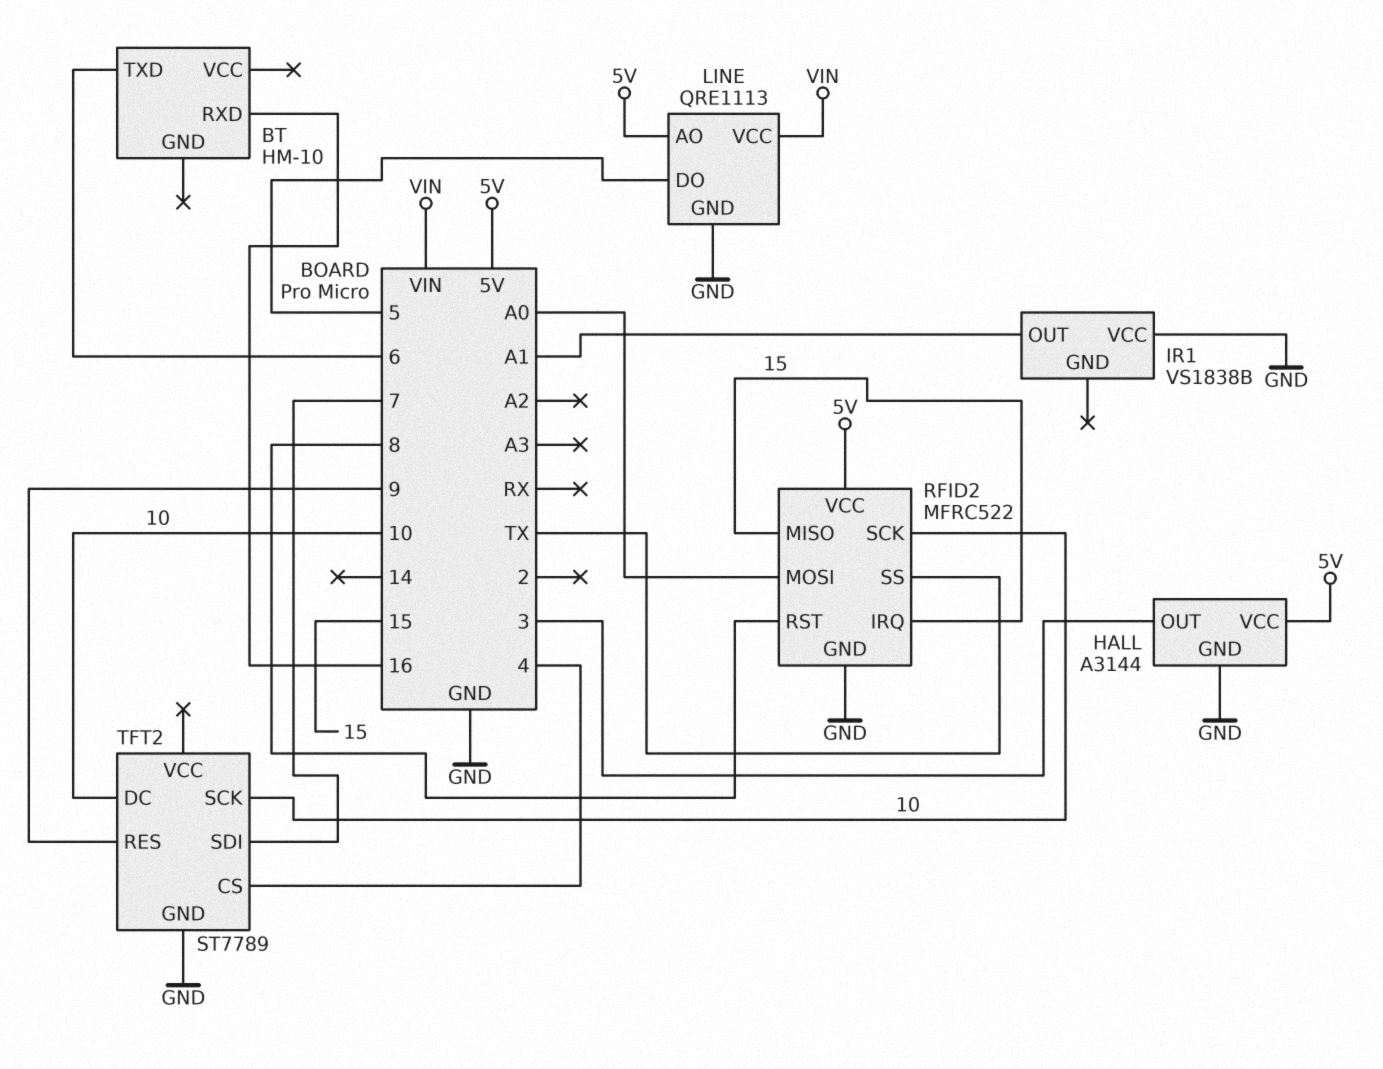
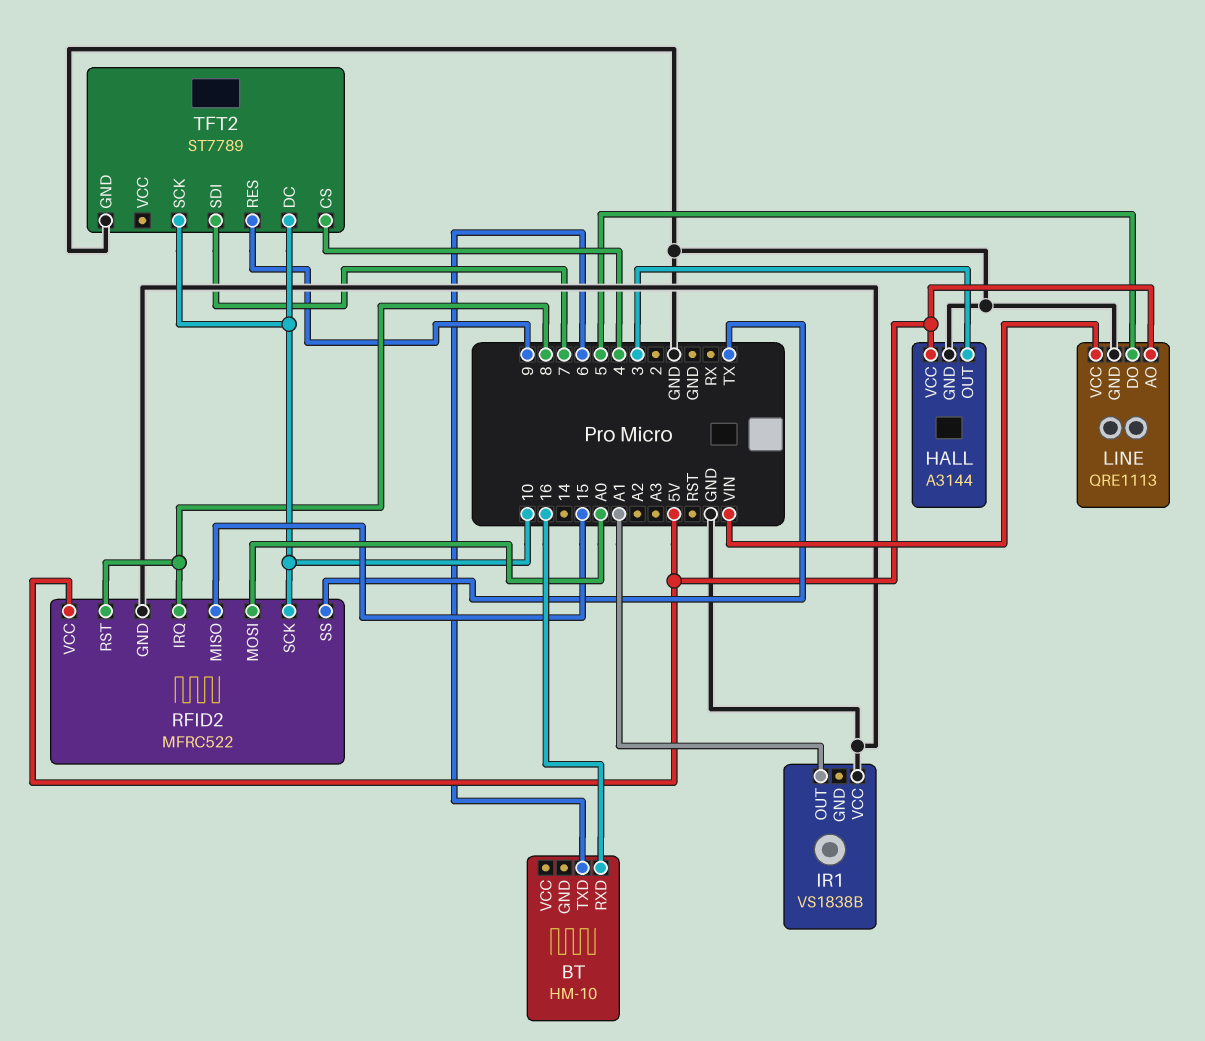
RFID2 pin IRQ: 15 -> 8

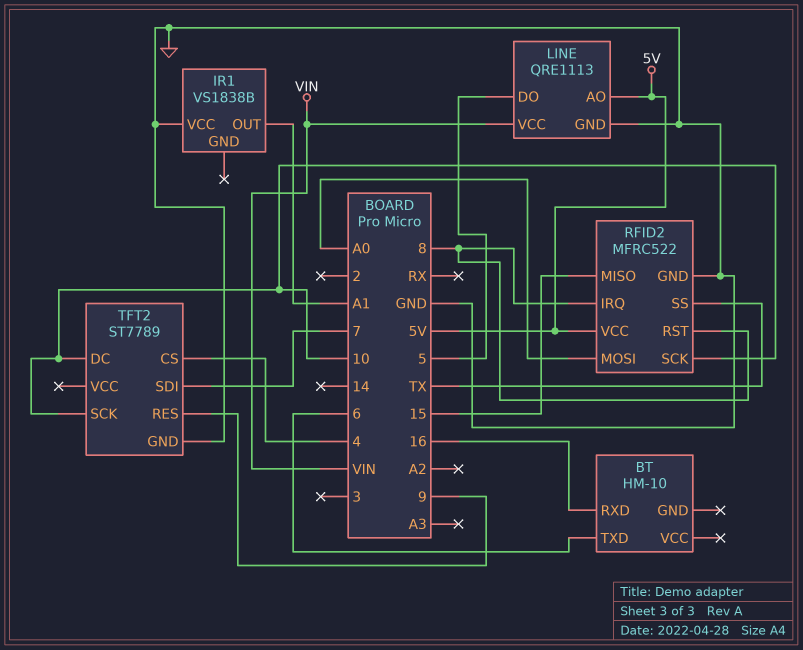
HALL: A3144 -> none
HALL pin GND: GND -> none
HALL pin OUT: 3 -> none
HALL pin VCC: 5V -> none

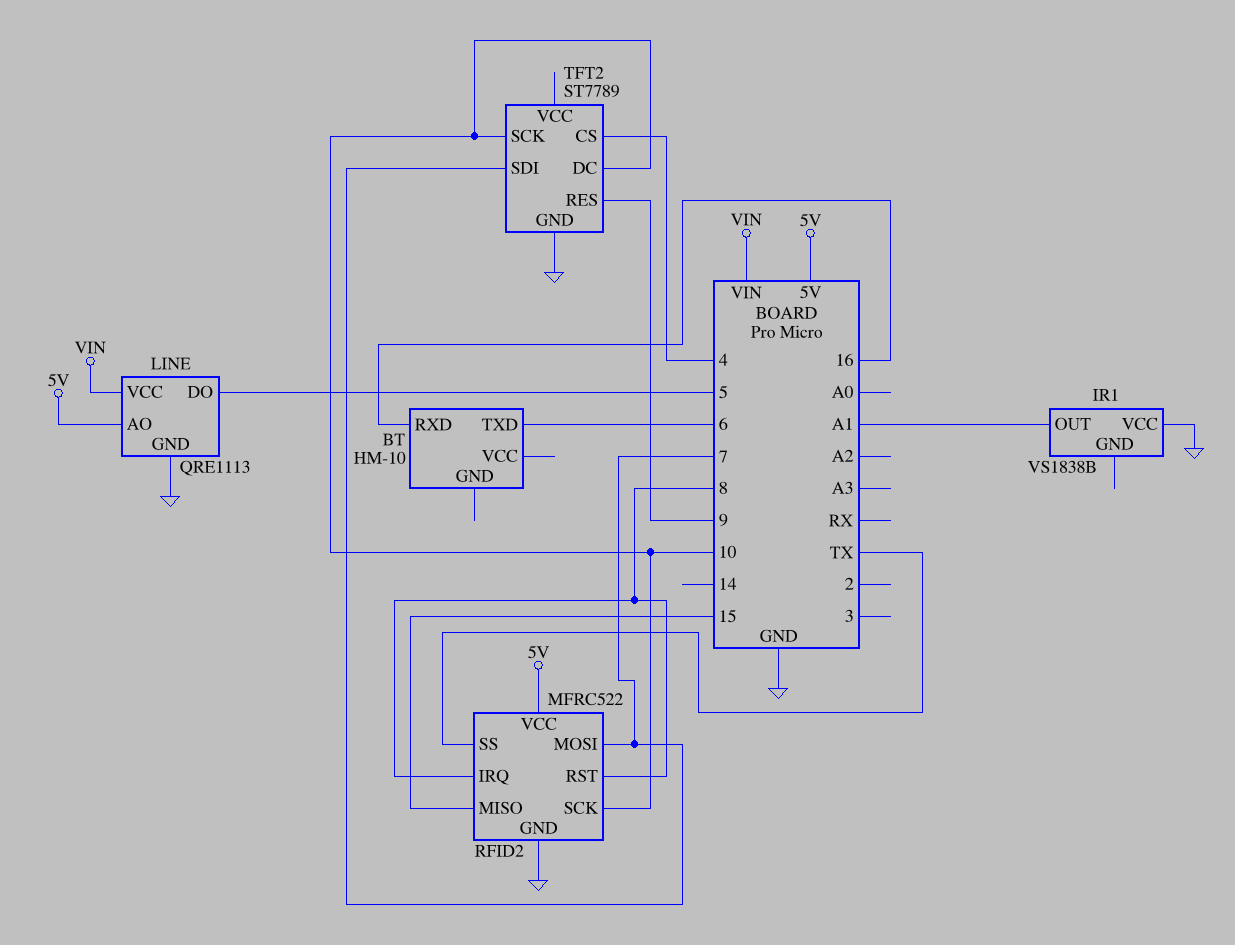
RFID2 pin MOSI: A0 -> 7

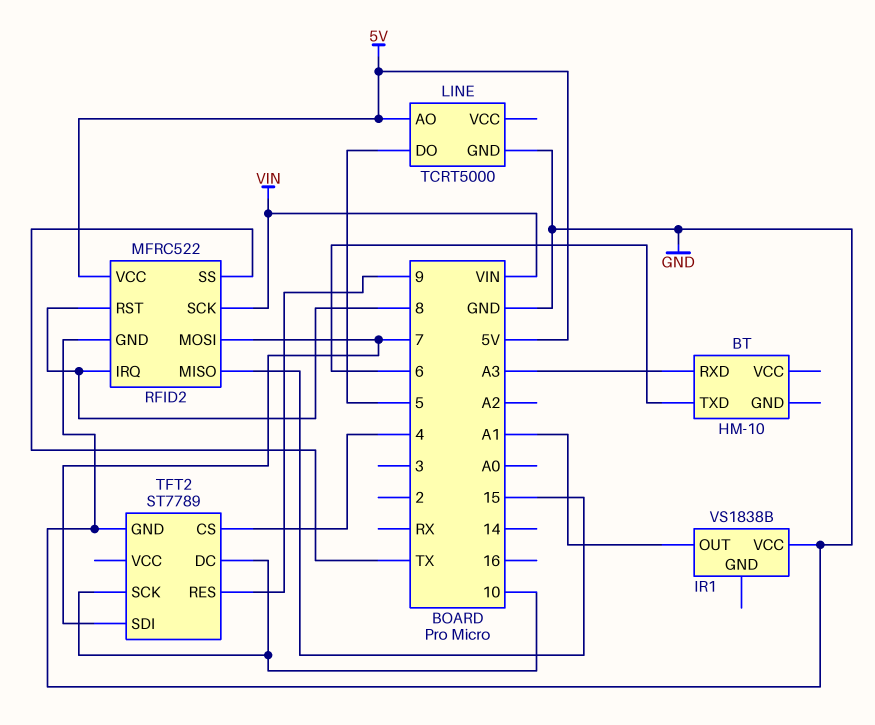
BT pin RXD: 16 -> A3
LINE: QRE1113 -> TCRT5000
LINE pin VCC: VIN -> none
RFID2 pin SCK: 10 -> VIN

